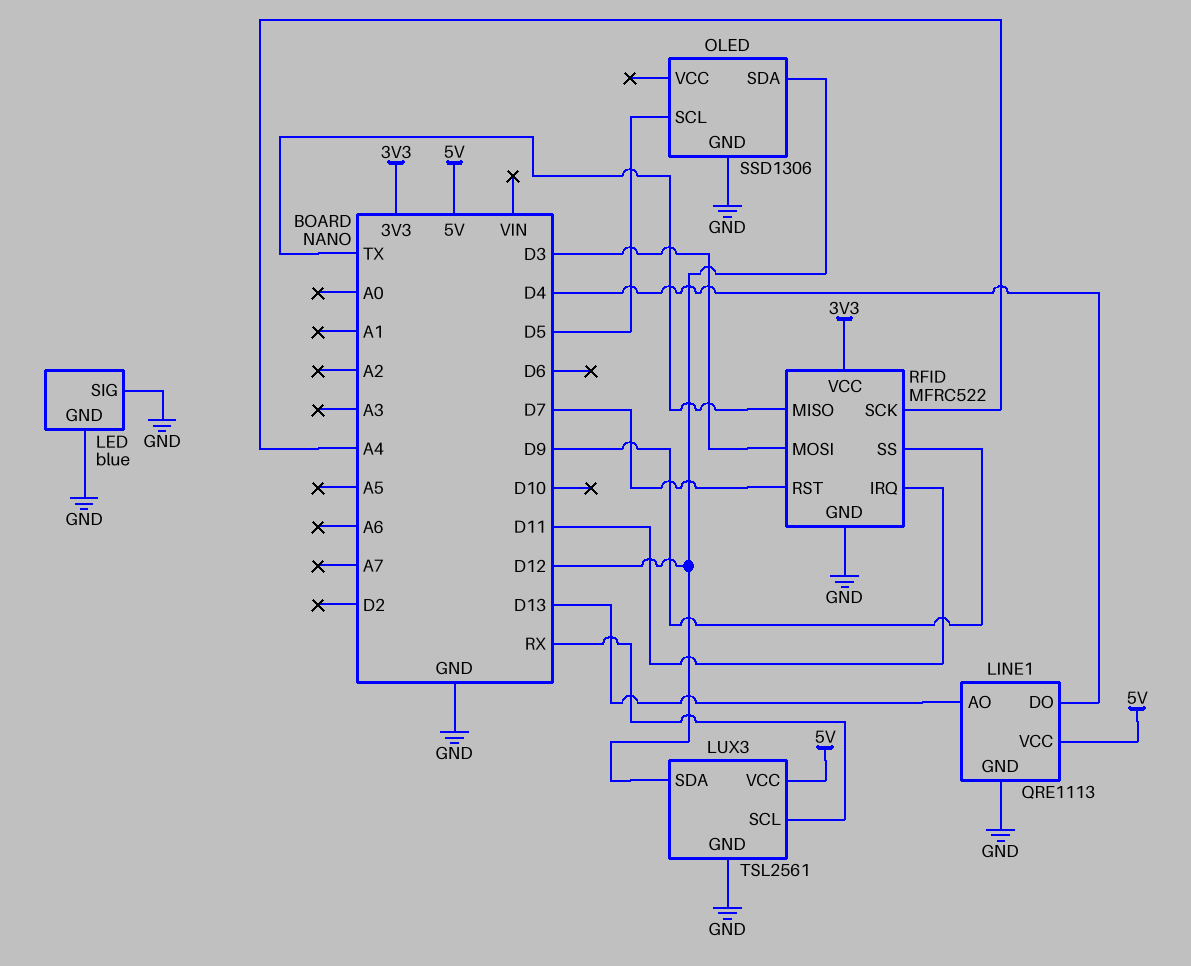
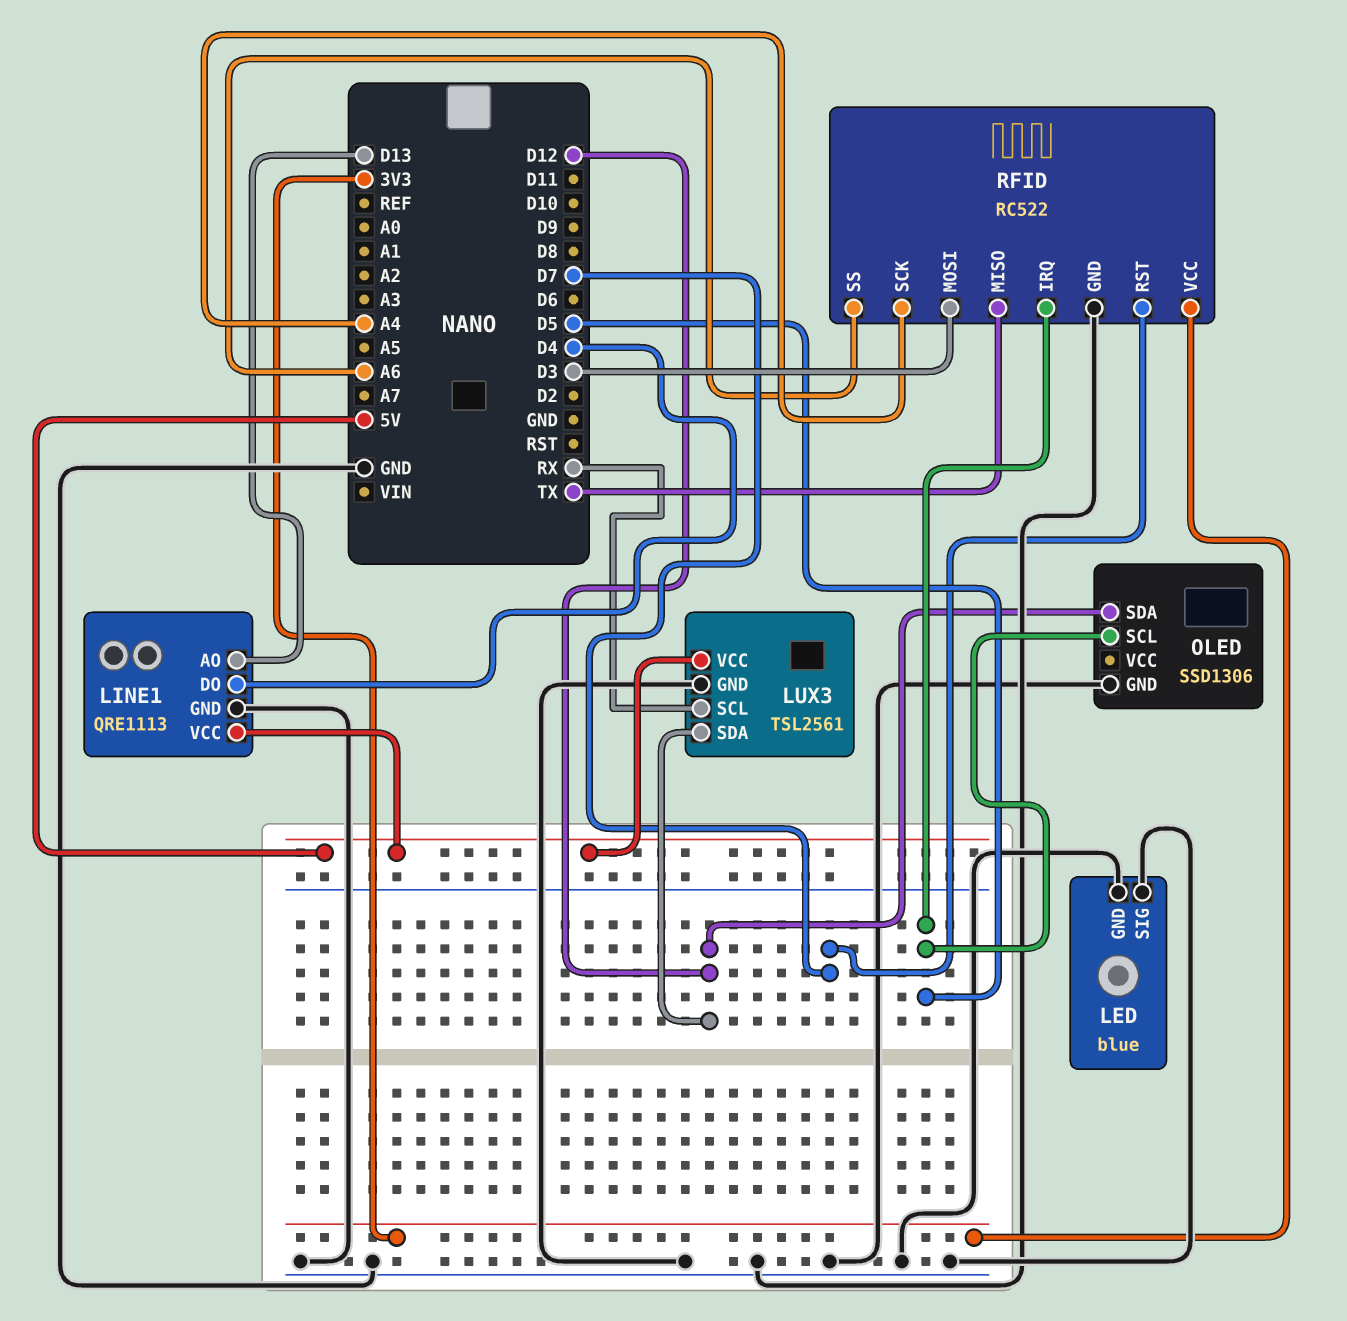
RFID: MFRC522 -> RC522
RFID pin IRQ: D11 -> D5
RFID pin SS: D9 -> A6

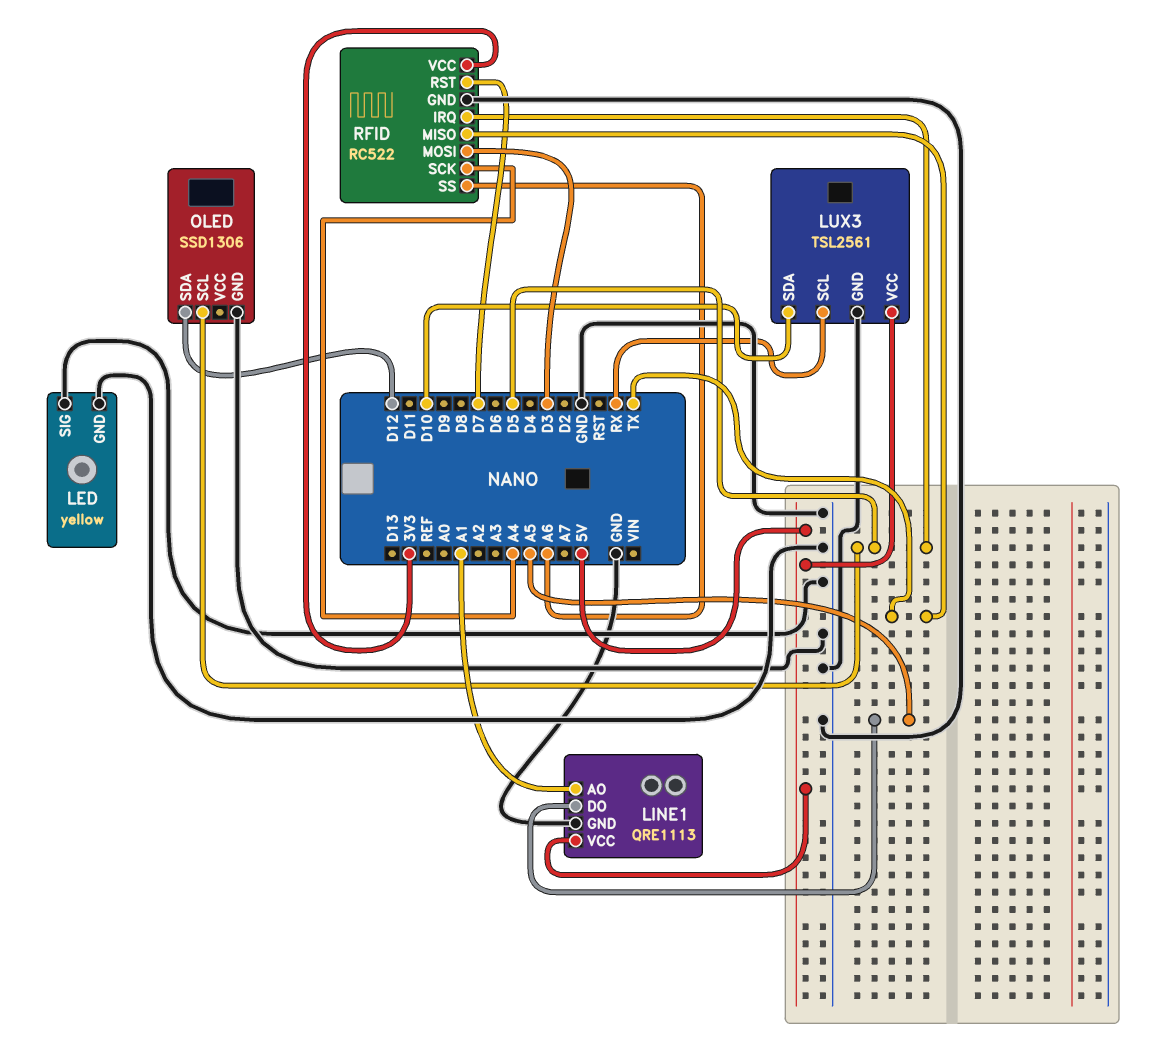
LED: blue -> yellow
LINE1 pin AO: D13 -> A1
LINE1 pin DO: D4 -> A5
LUX3 pin SDA: D12 -> D10

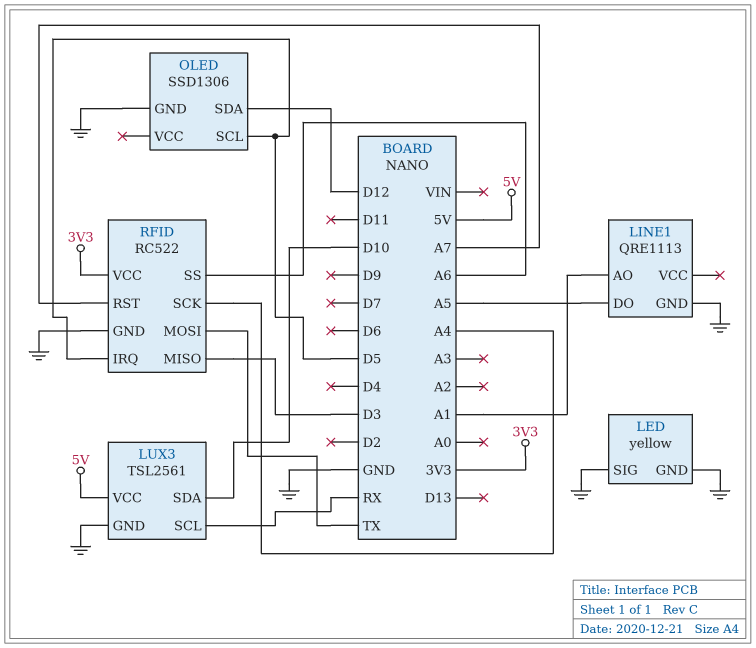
LINE1 pin VCC: 5V -> none
RFID pin MISO: TX -> D3
RFID pin MOSI: D3 -> TX
RFID pin RST: D7 -> A7

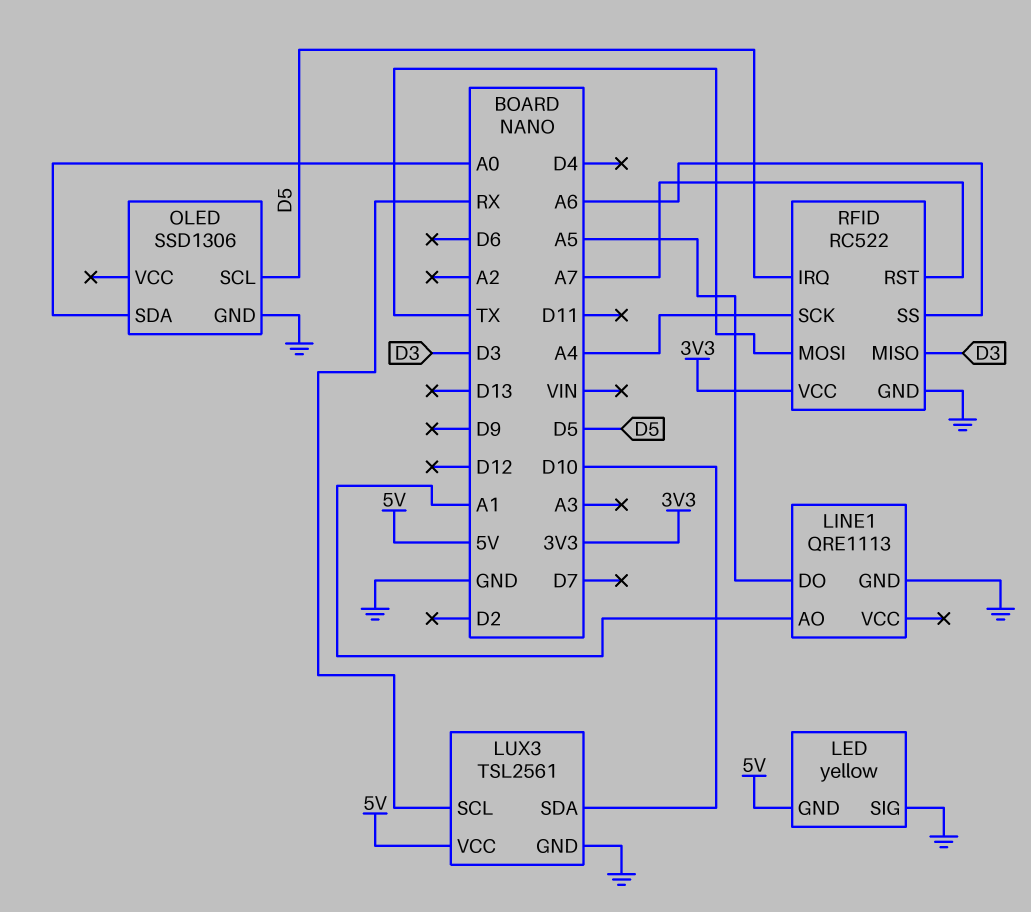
LED pin GND: GND -> 5V
OLED pin SDA: D12 -> A0

